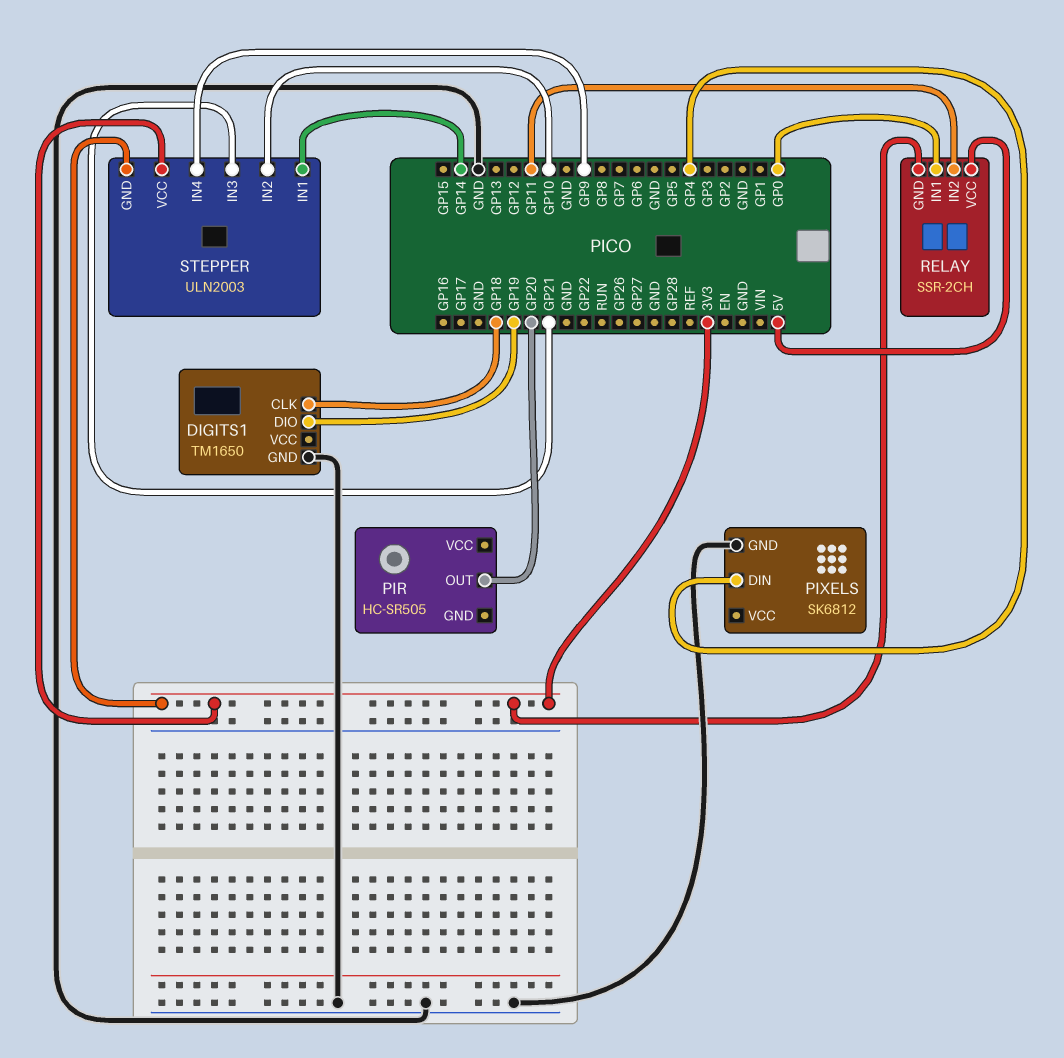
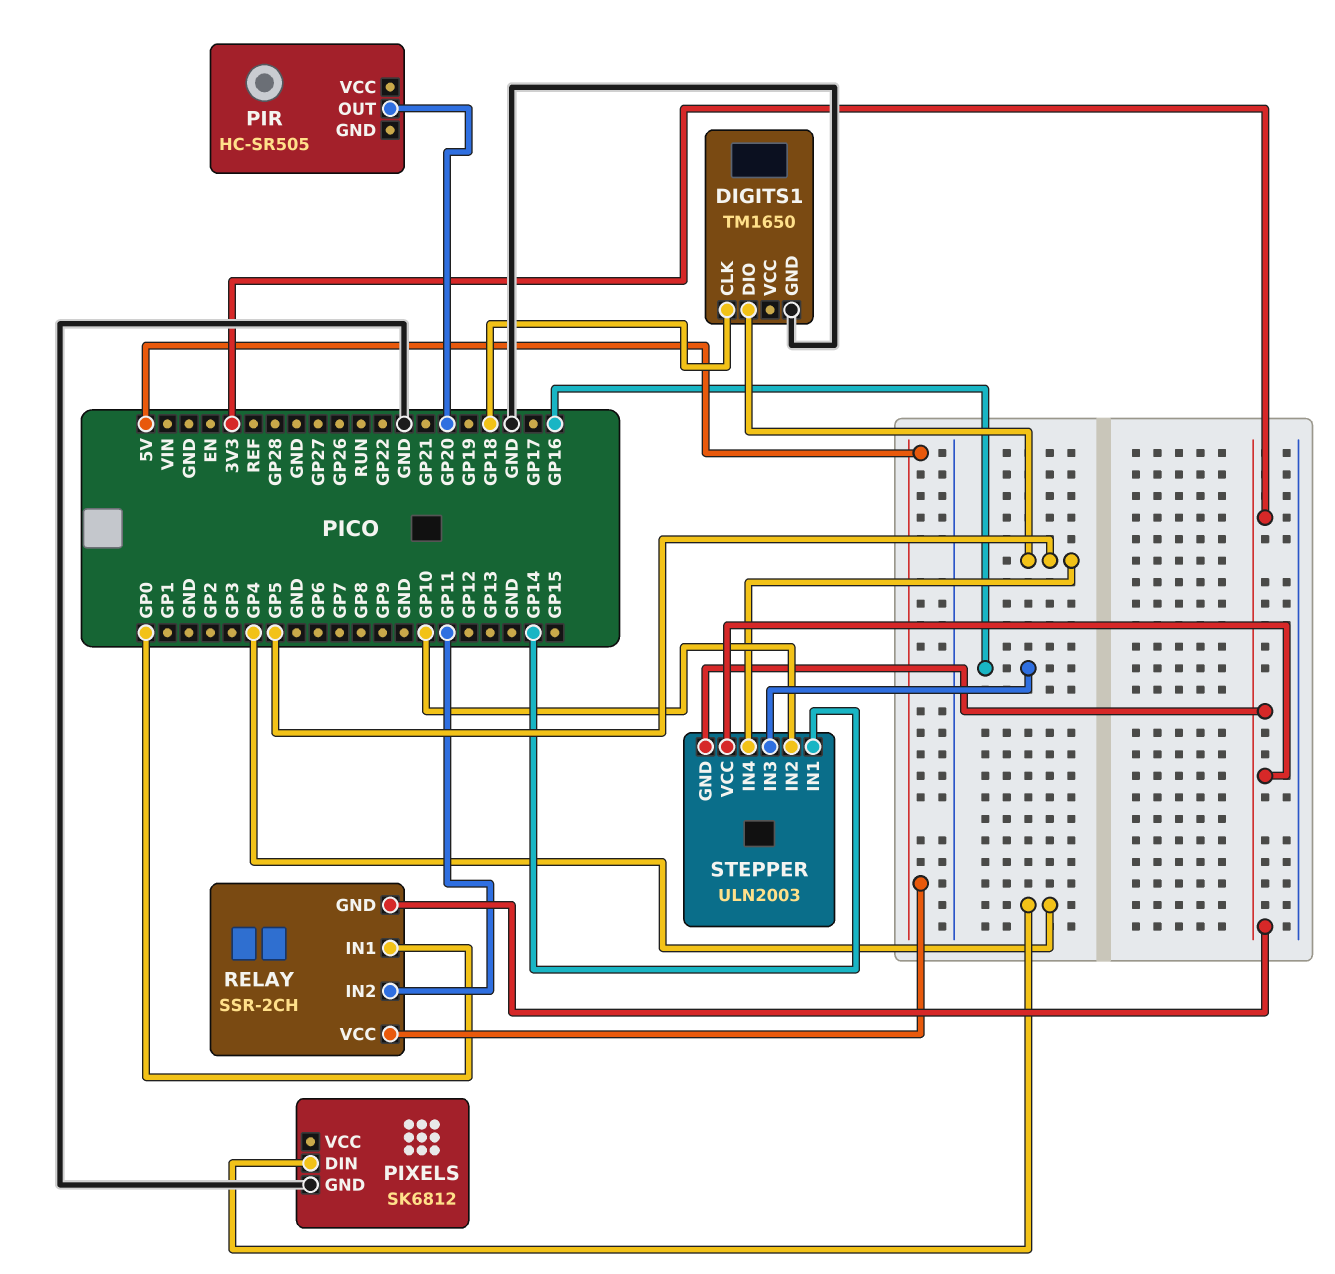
DIGITS1 pin DIO: GP19 -> GP5
STEPPER pin IN3: GP21 -> GP16
STEPPER pin IN4: GP9 -> GP5

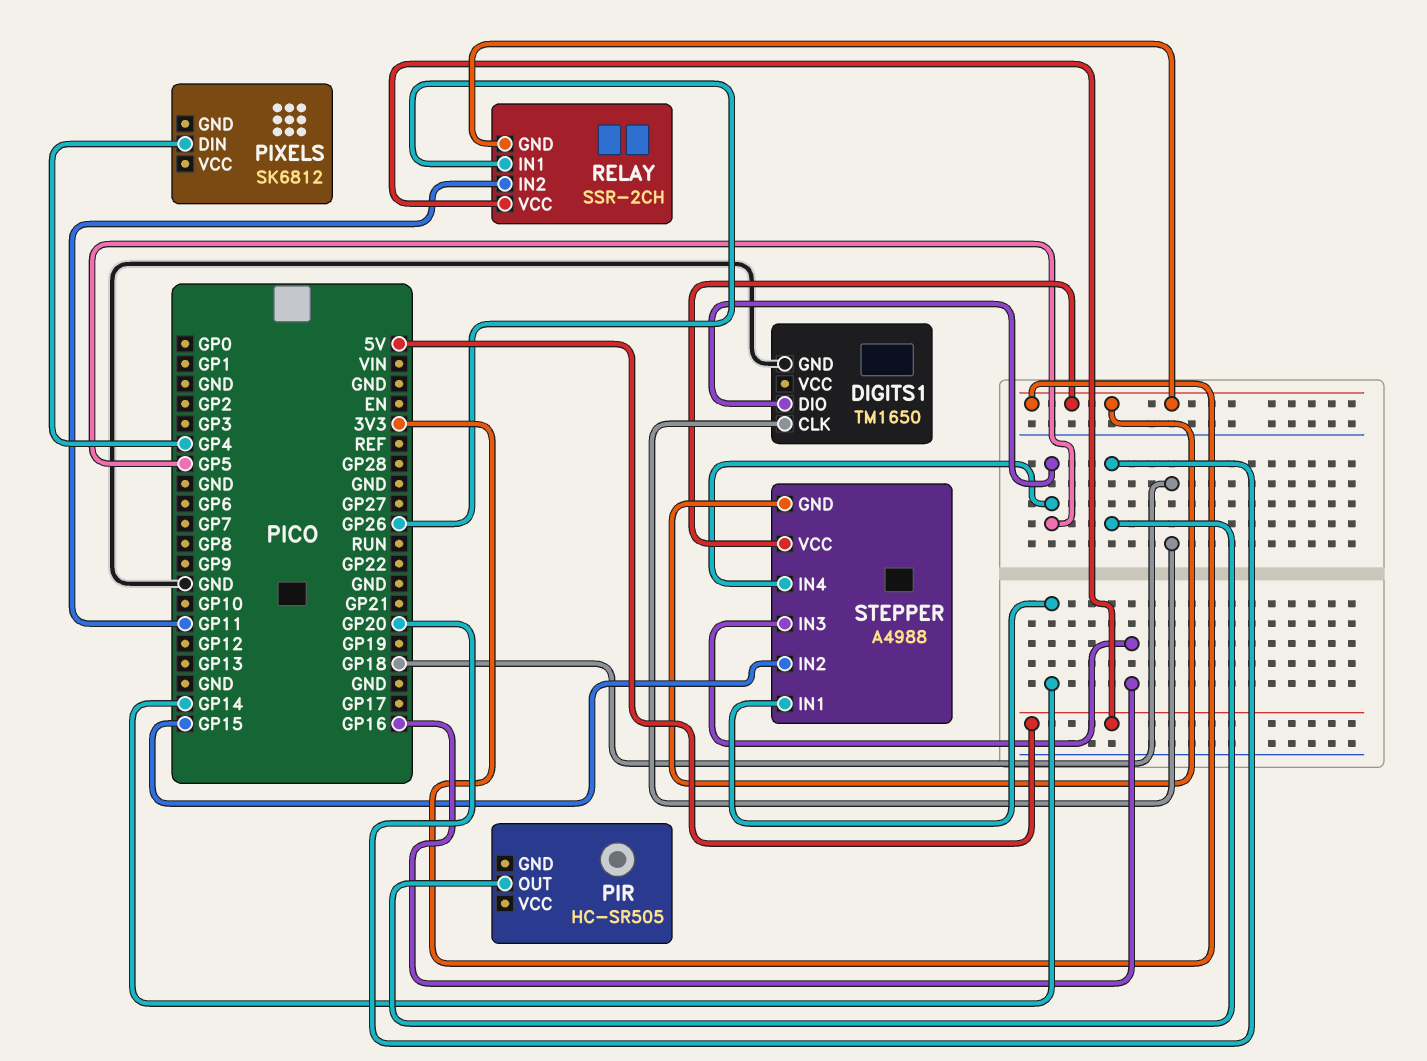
PIXELS pin GND: GND -> none
RELAY pin IN1: GP0 -> GP26
STEPPER: ULN2003 -> A4988
STEPPER pin IN2: GP10 -> GP15

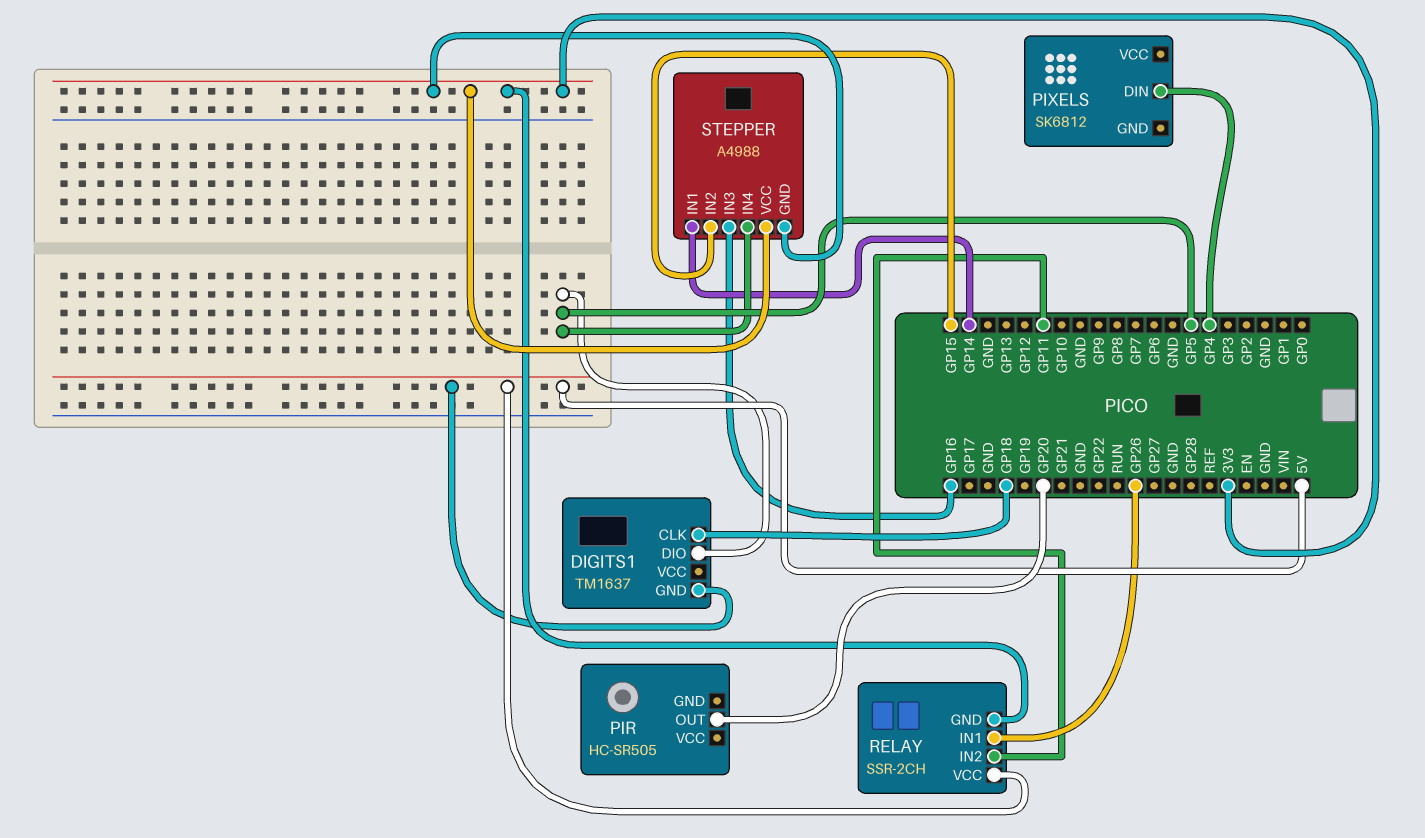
DIGITS1: TM1650 -> TM1637
DIGITS1 pin GND: GND -> 5V

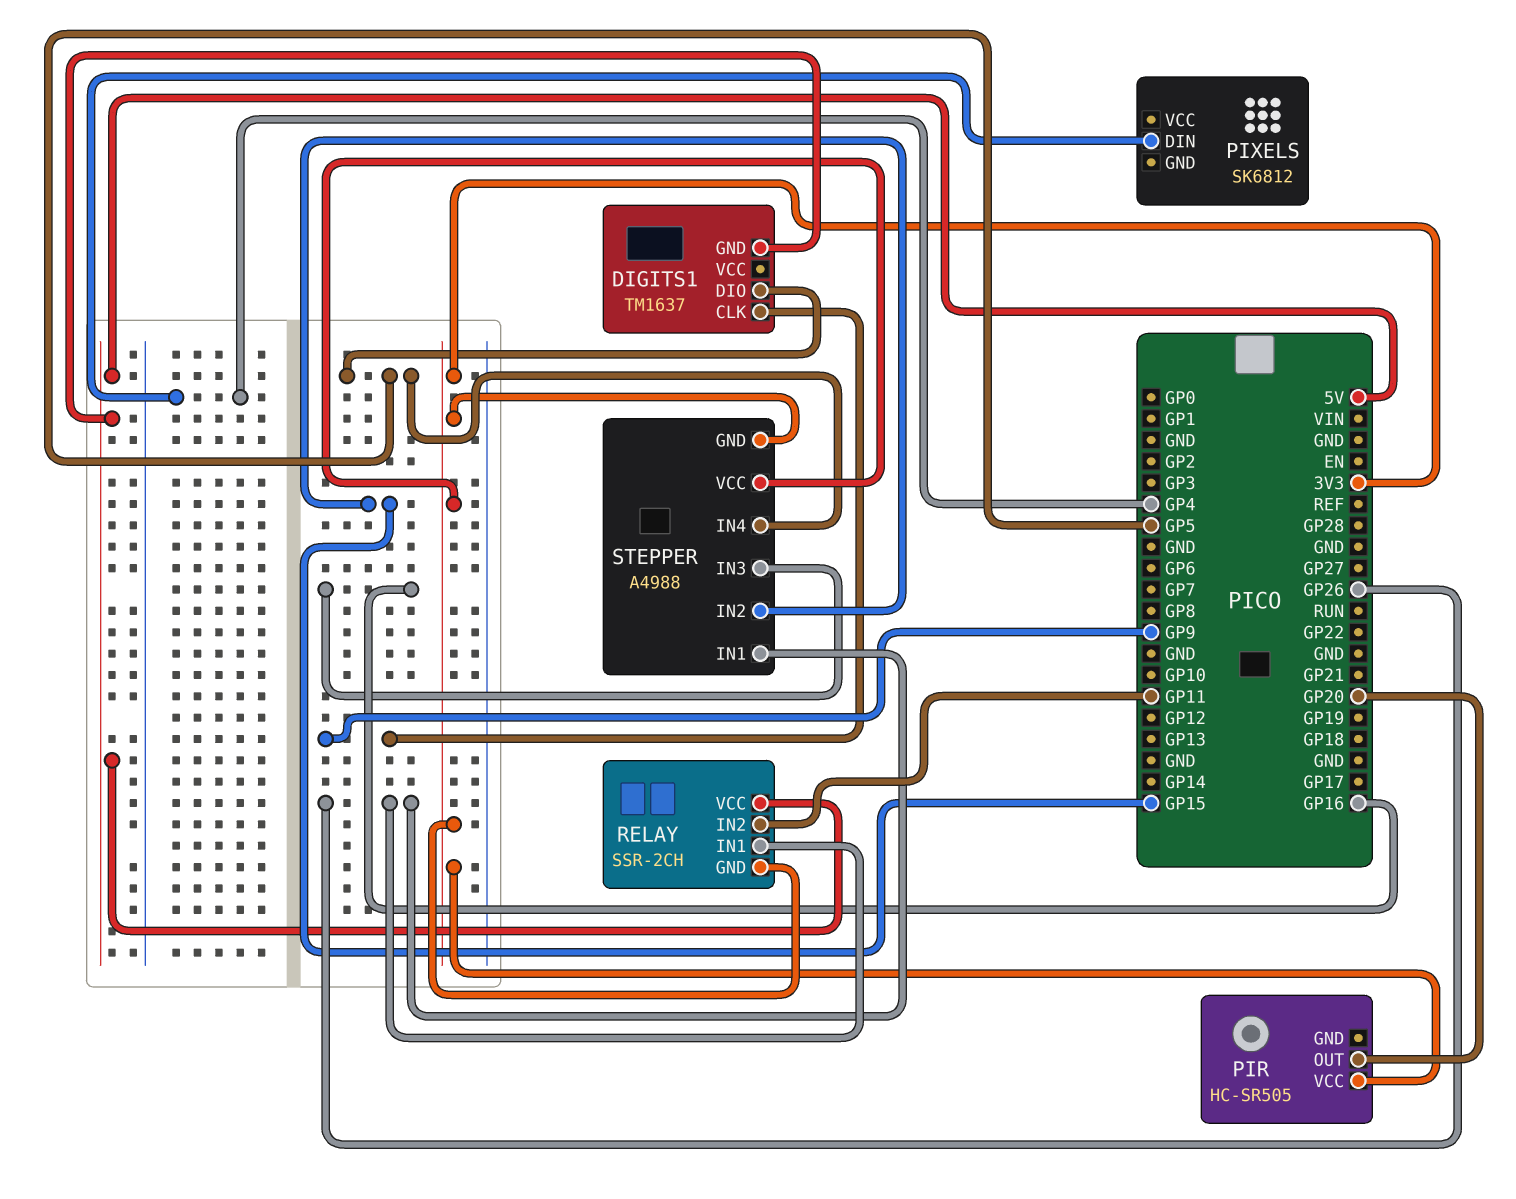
DIGITS1 pin CLK: GP18 -> GP9
PIR pin VCC: none -> 3V3
STEPPER pin IN1: GP14 -> GP26

